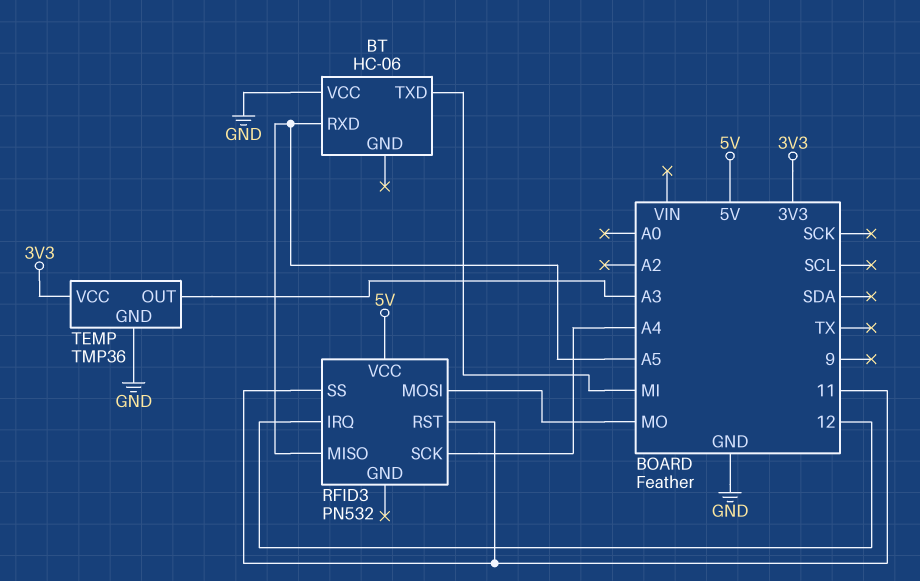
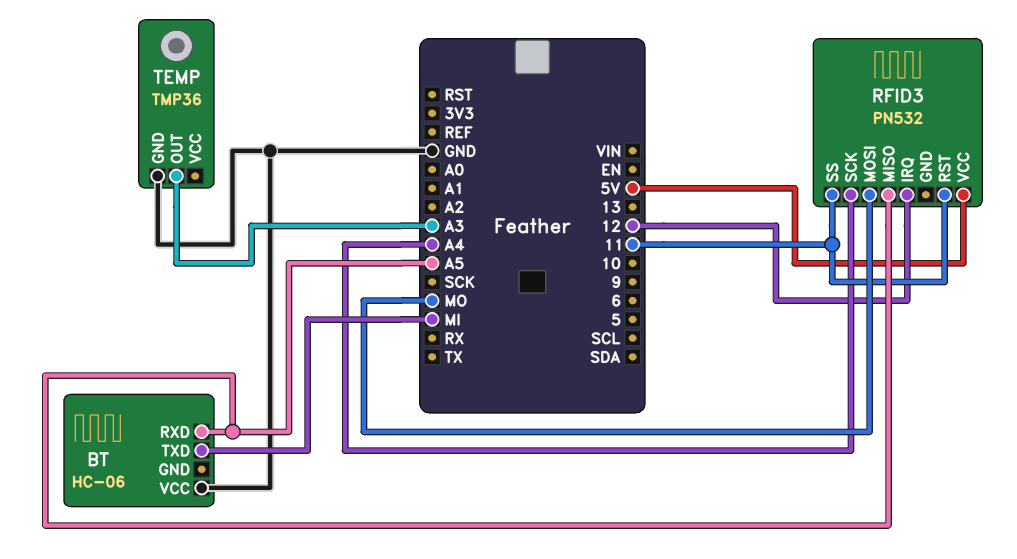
TEMP pin VCC: 3V3 -> none

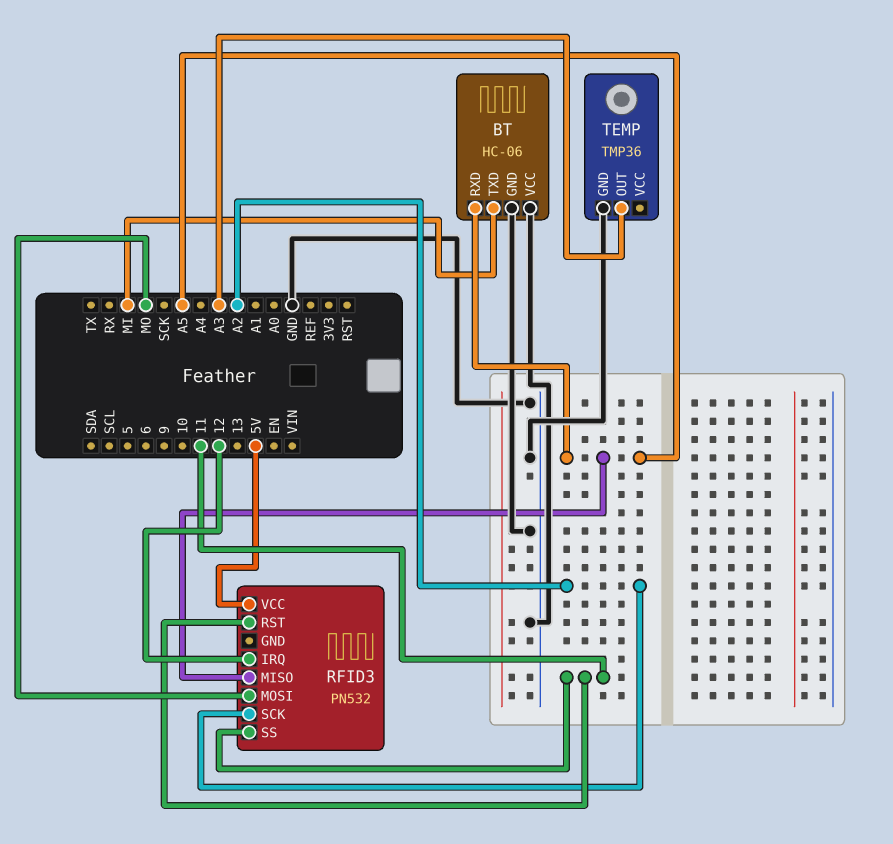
BT pin GND: none -> GND
RFID3 pin SCK: A4 -> A2

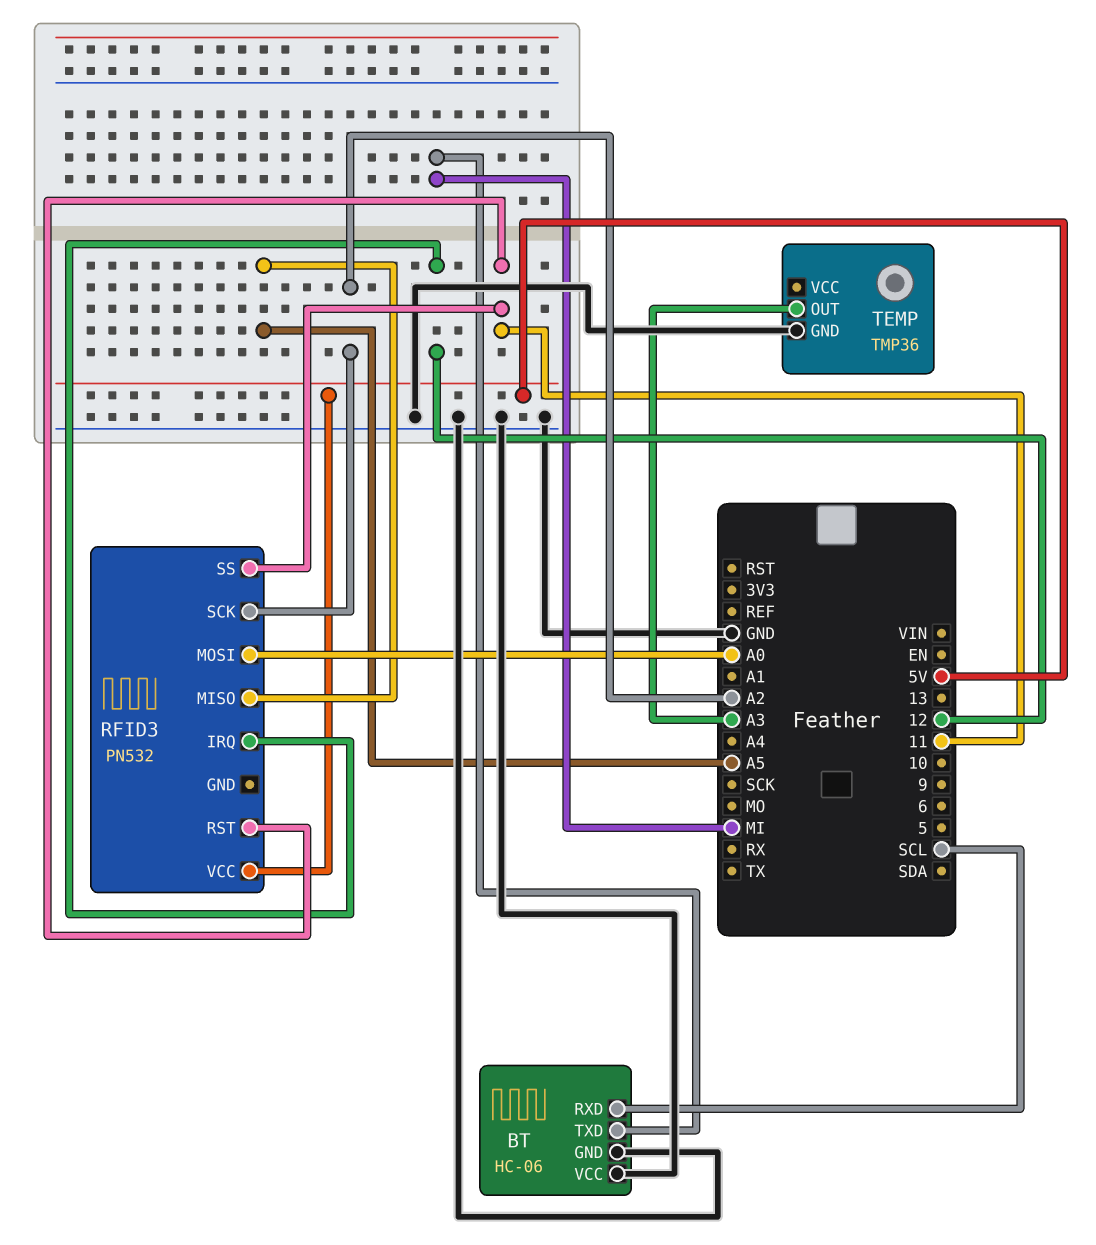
BT pin RXD: A5 -> SCL
RFID3 pin MOSI: MO -> A0

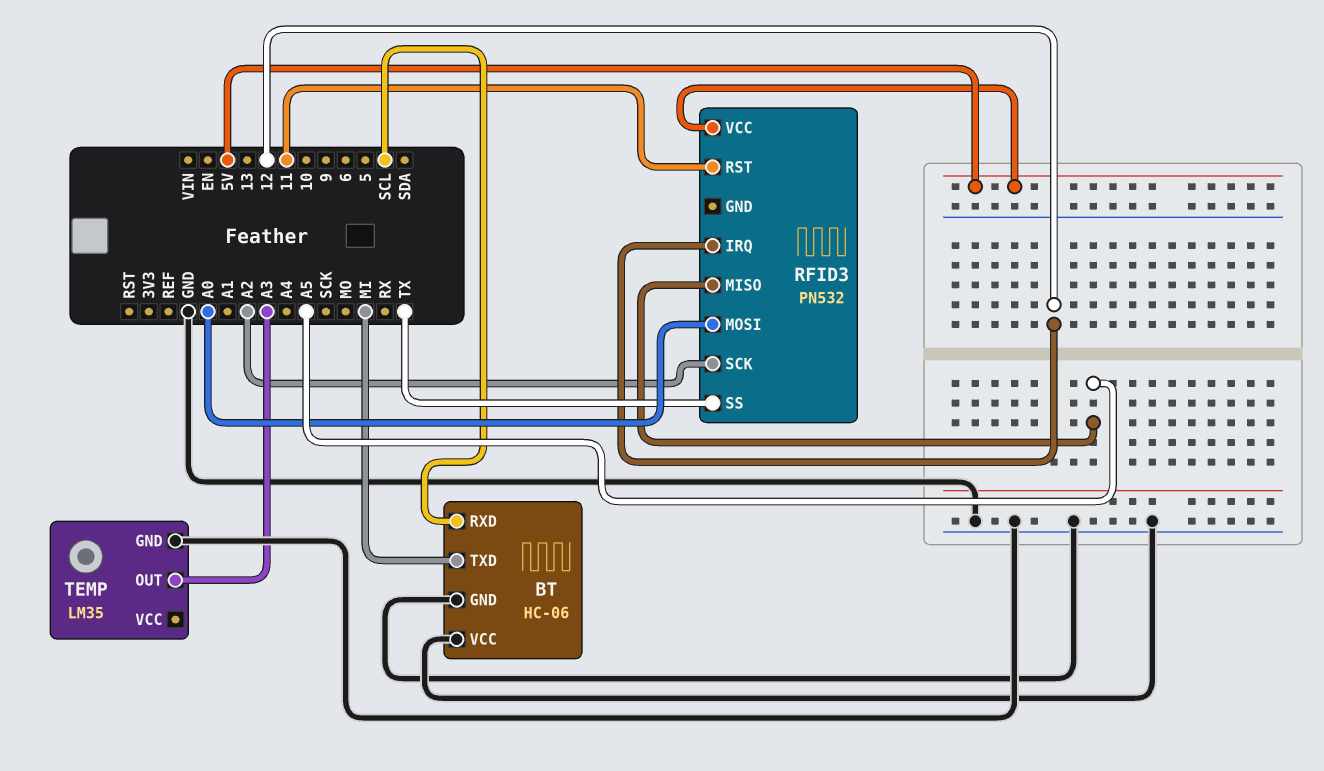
RFID3 pin SS: 11 -> TX
TEMP: TMP36 -> LM35

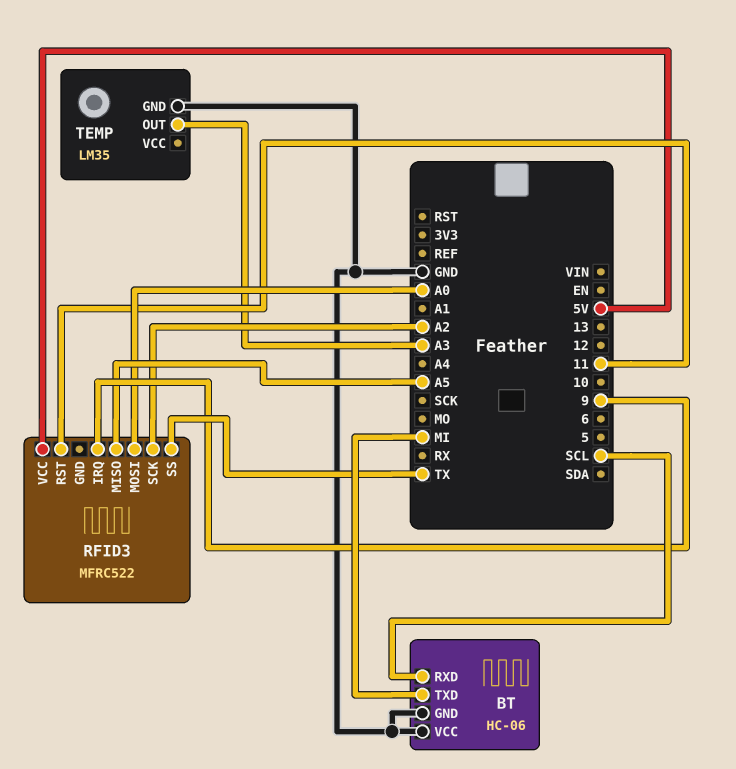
RFID3: PN532 -> MFRC522
RFID3 pin IRQ: 12 -> 9

